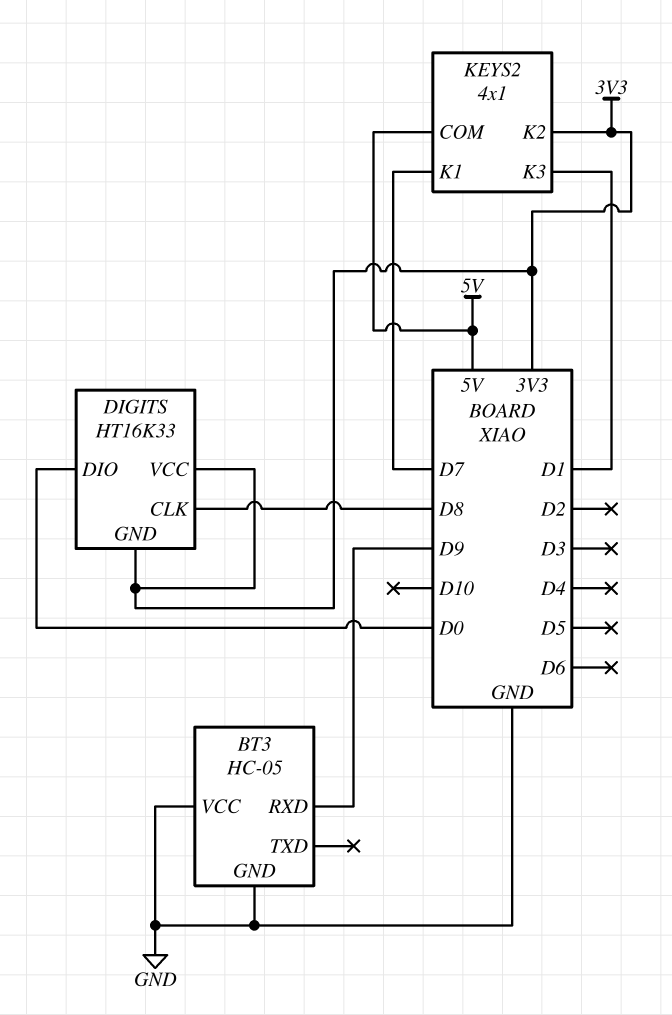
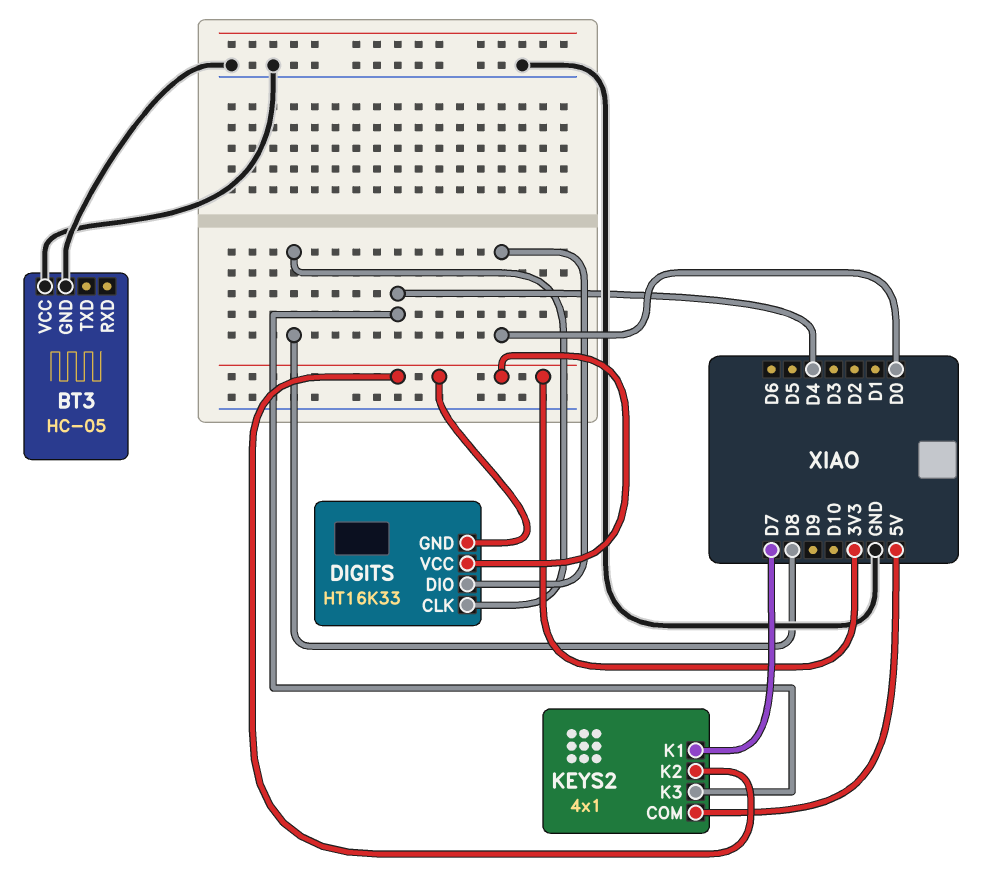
BT3 pin RXD: D9 -> none
KEYS2 pin K3: D1 -> D4

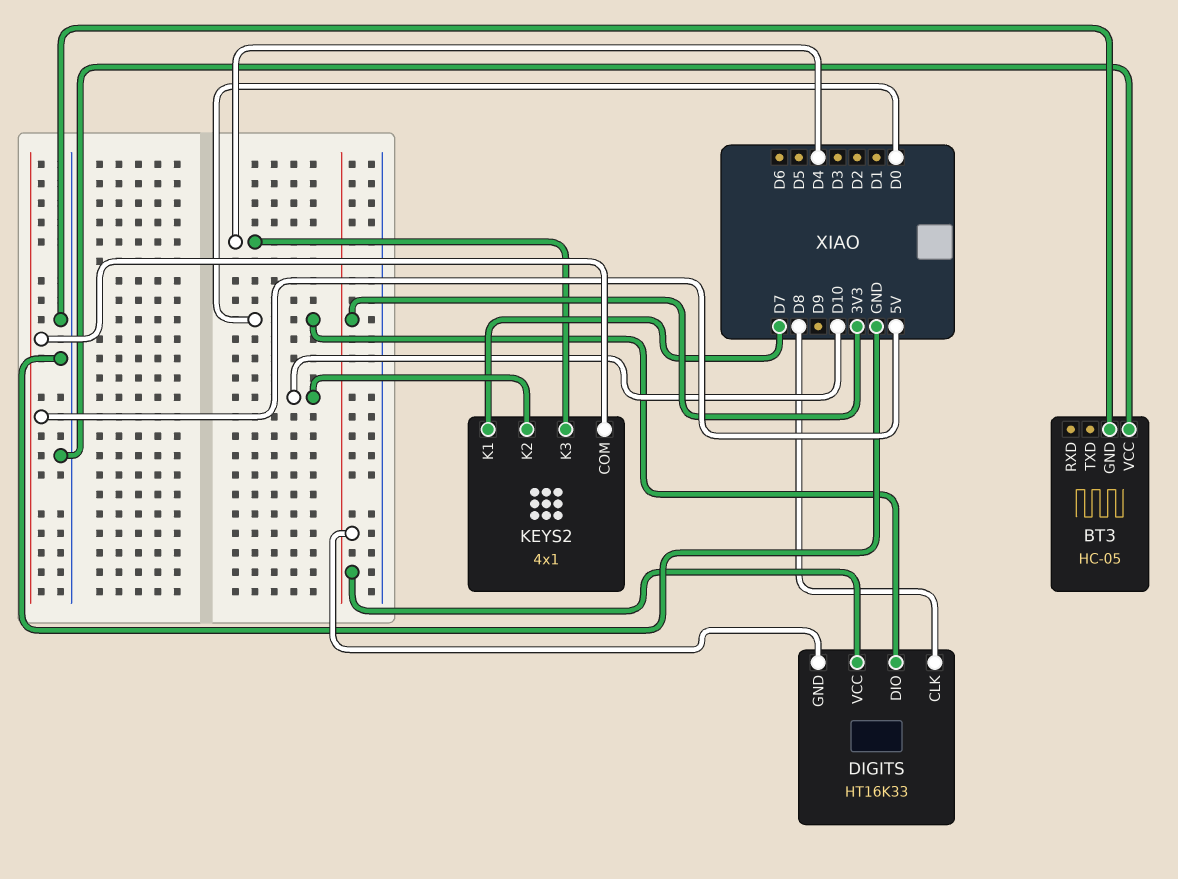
KEYS2 pin K2: 3V3 -> D10

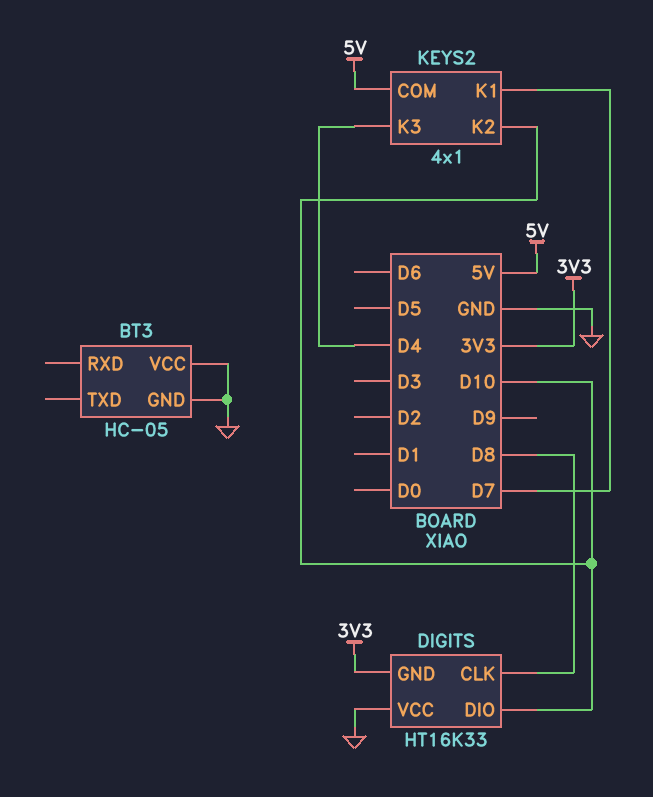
DIGITS pin DIO: D0 -> D10
DIGITS pin VCC: 3V3 -> GND

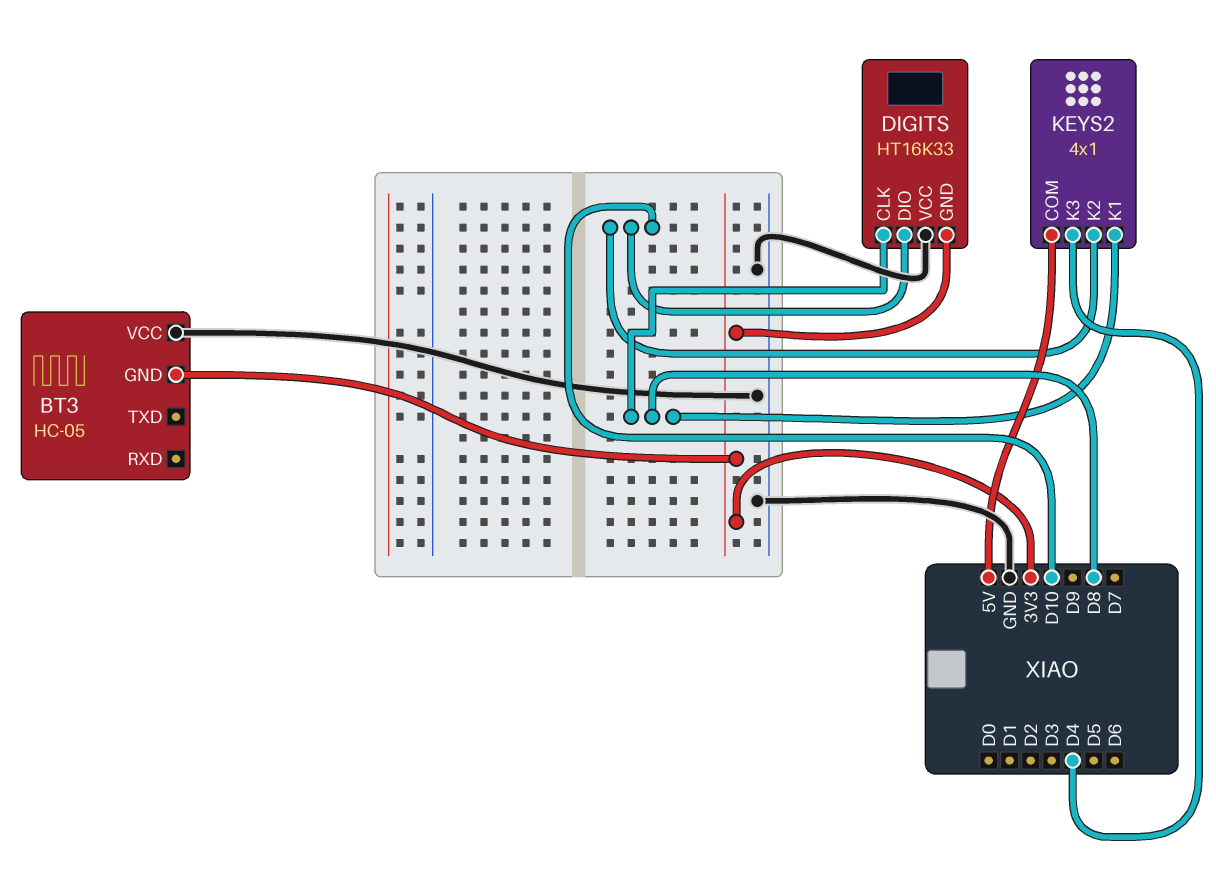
BT3 pin GND: GND -> 3V3
KEYS2 pin K1: D7 -> D8

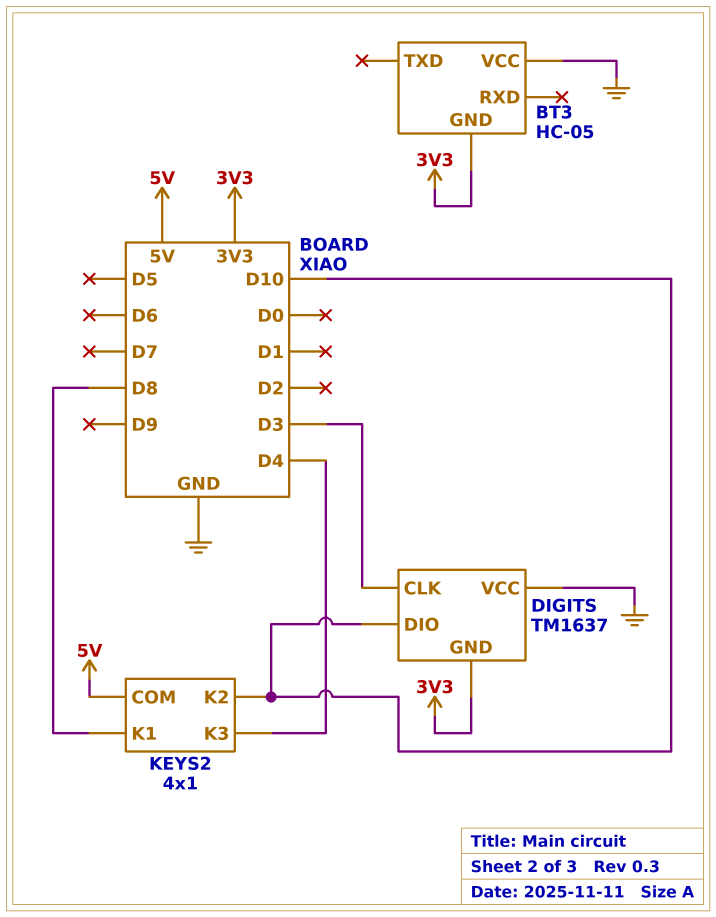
DIGITS: HT16K33 -> TM1637
DIGITS pin CLK: D8 -> D3

